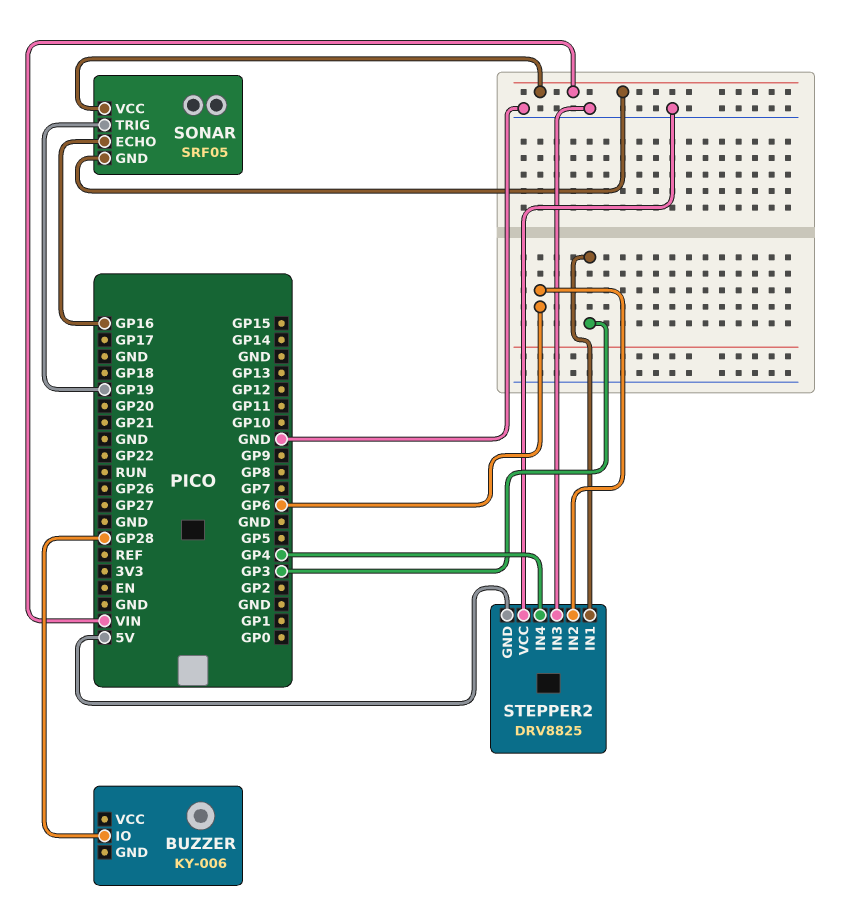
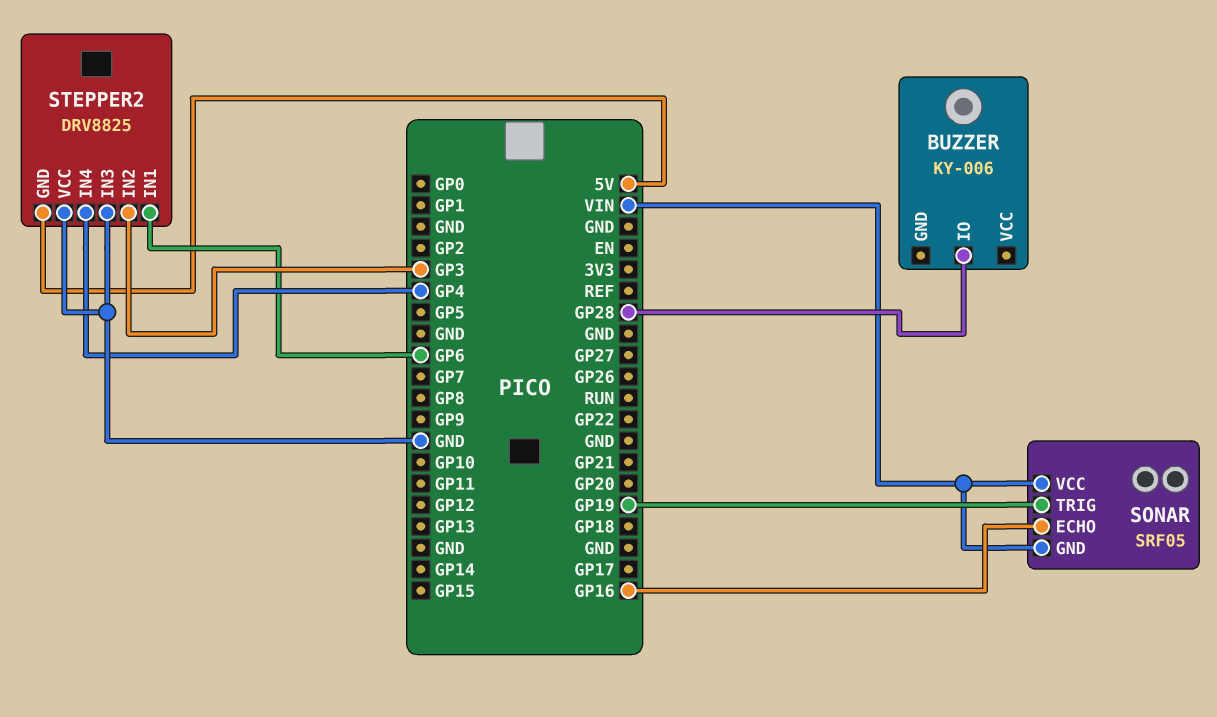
STEPPER2 pin IN1: GP3 -> GP6
STEPPER2 pin IN2: GP6 -> GP3

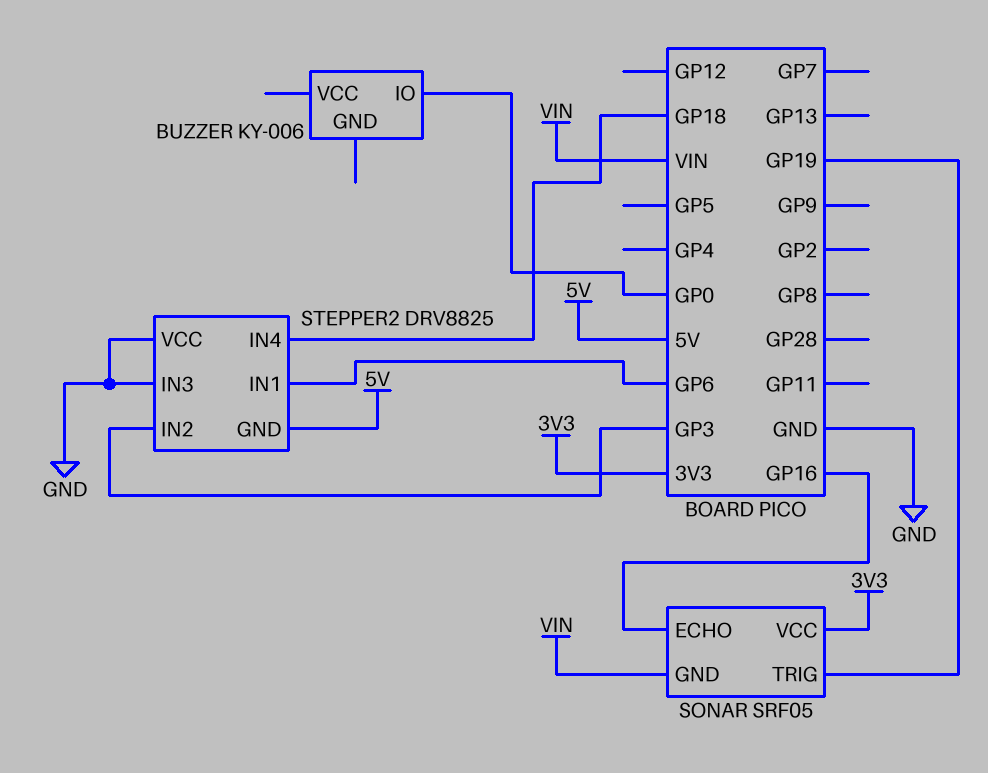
BUZZER pin IO: GP28 -> GP0
SONAR pin VCC: VIN -> 3V3
STEPPER2 pin IN4: GP4 -> GP18

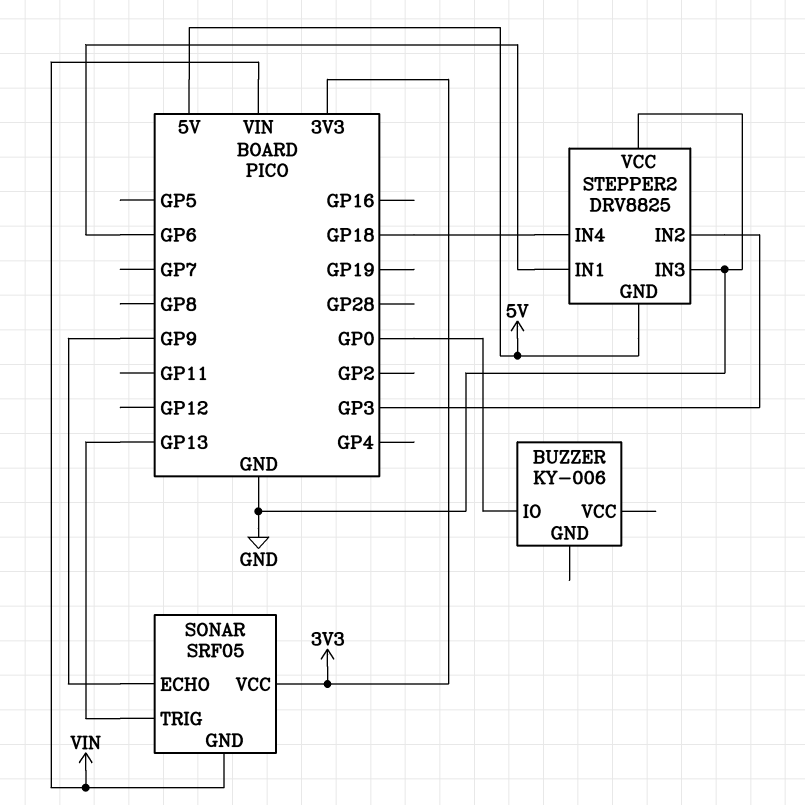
SONAR pin ECHO: GP16 -> GP9
SONAR pin TRIG: GP19 -> GP13

